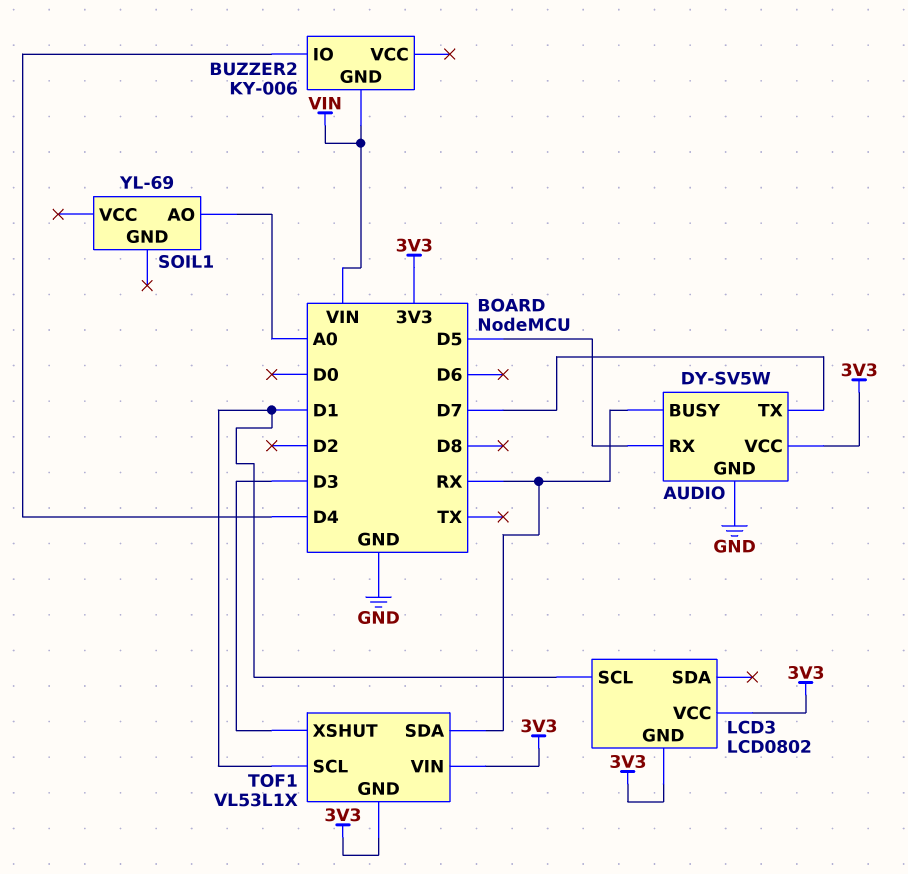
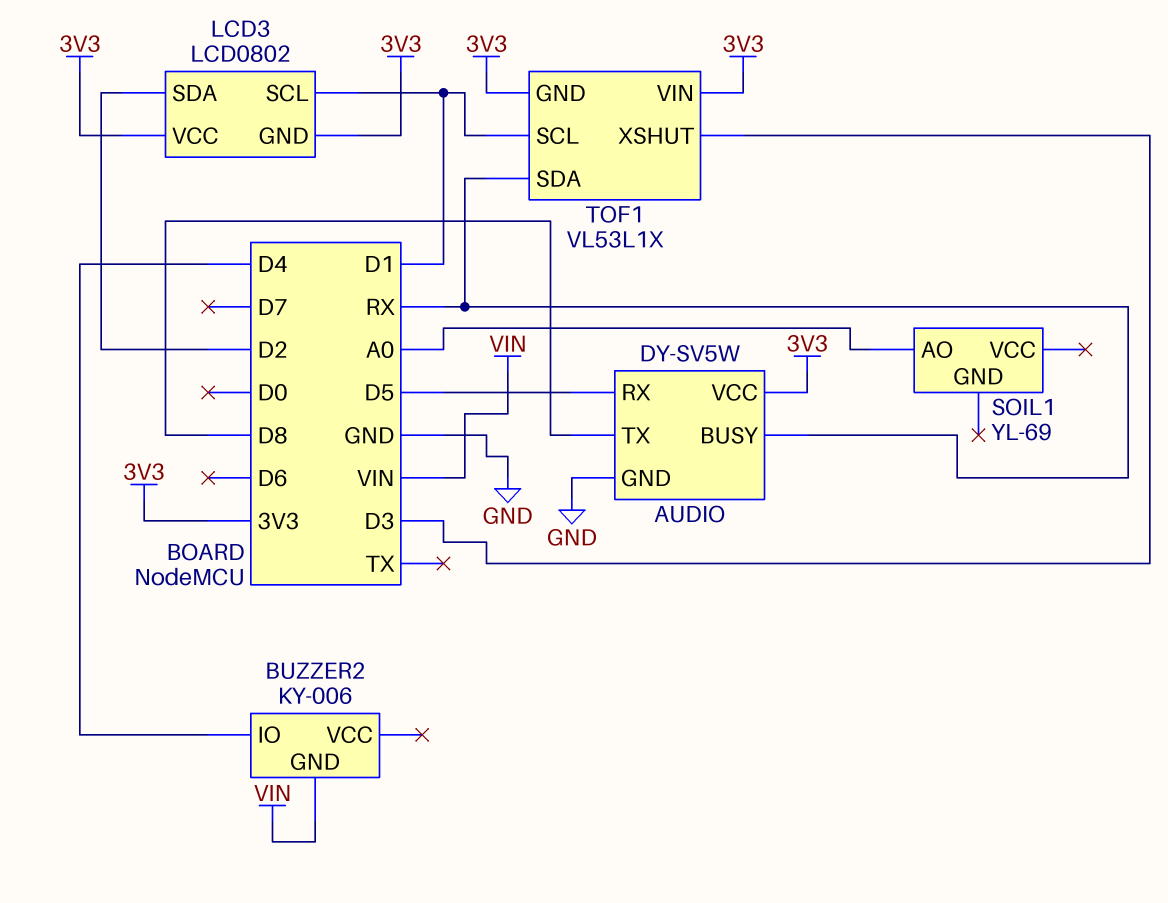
AUDIO pin TX: D7 -> D8
LCD3 pin SDA: none -> D2

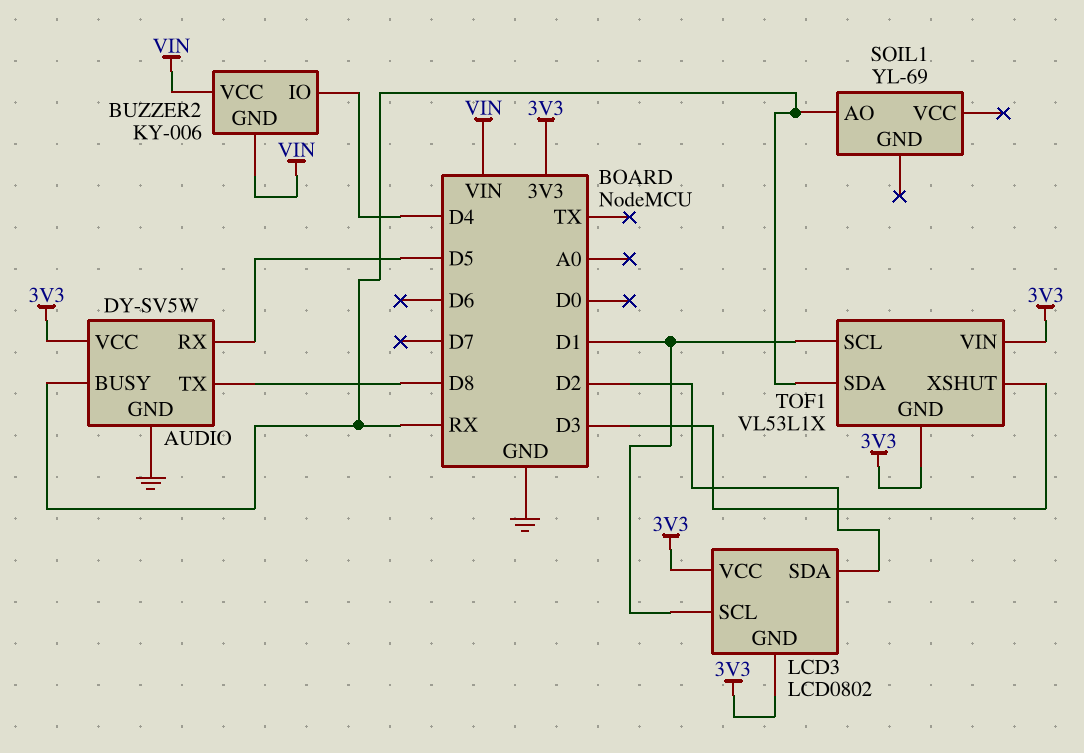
BUZZER2 pin VCC: none -> VIN
SOIL1 pin AO: A0 -> RX

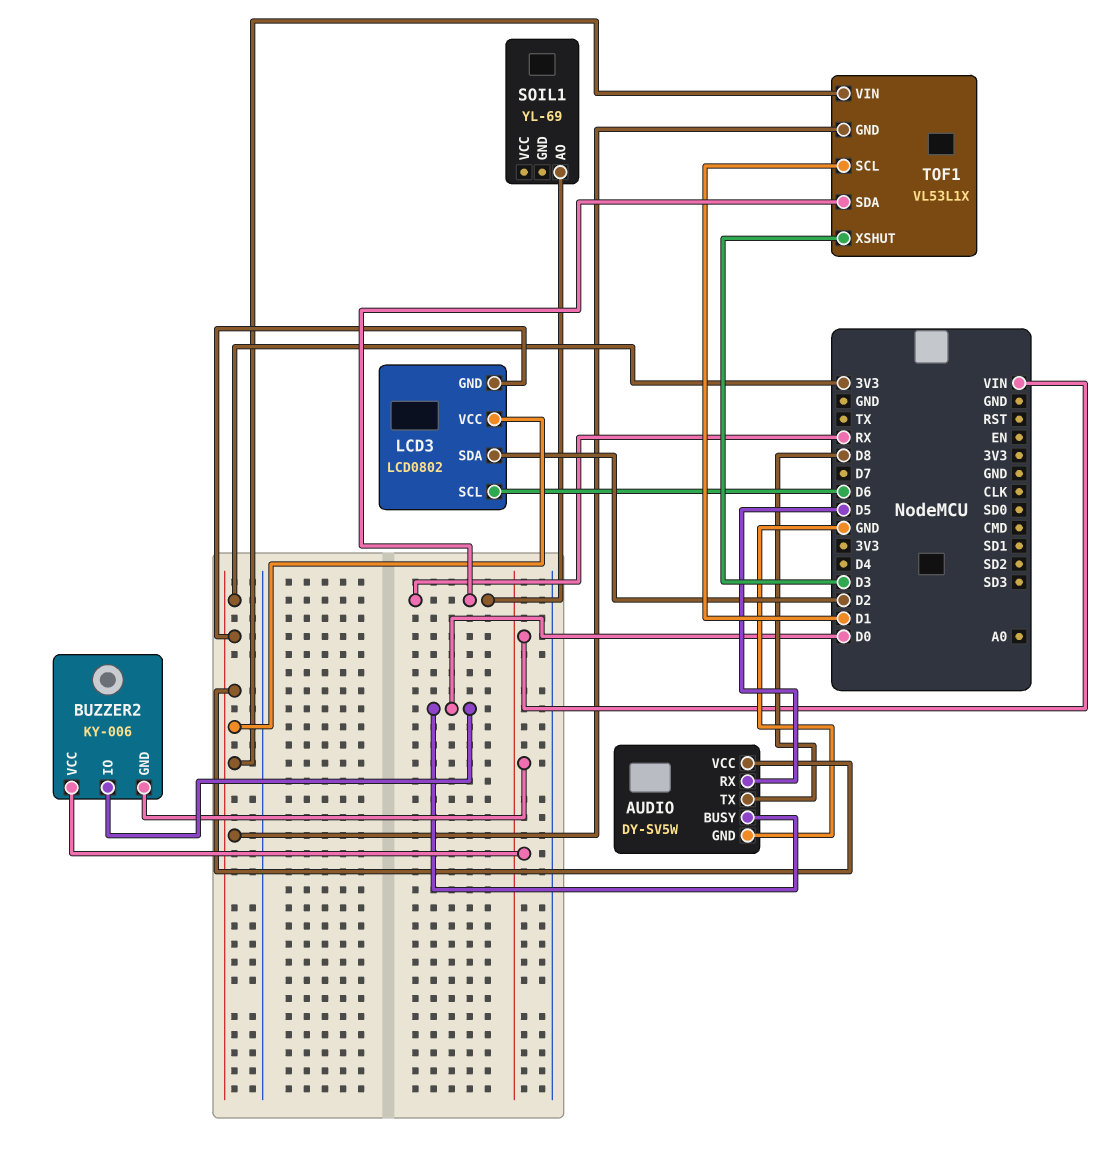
AUDIO pin BUSY: RX -> D0
BUZZER2 pin IO: D4 -> D0
LCD3 pin SCL: D1 -> D6

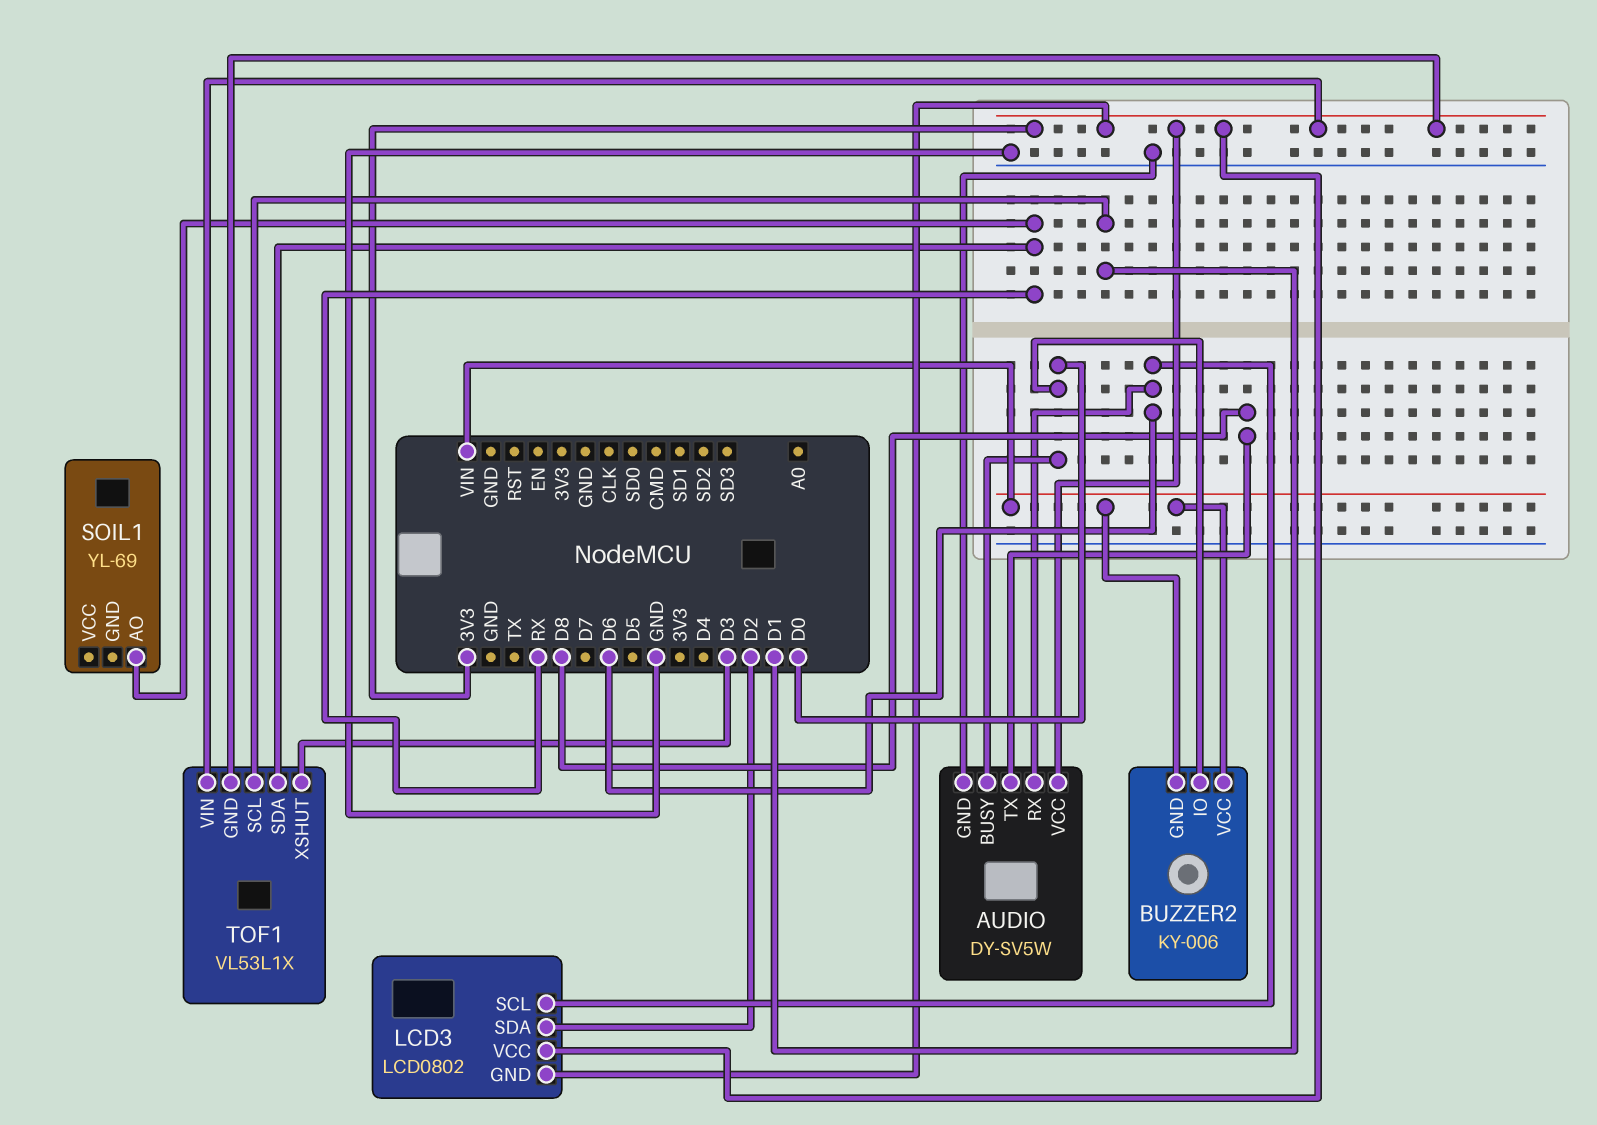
AUDIO pin RX: D5 -> D6

